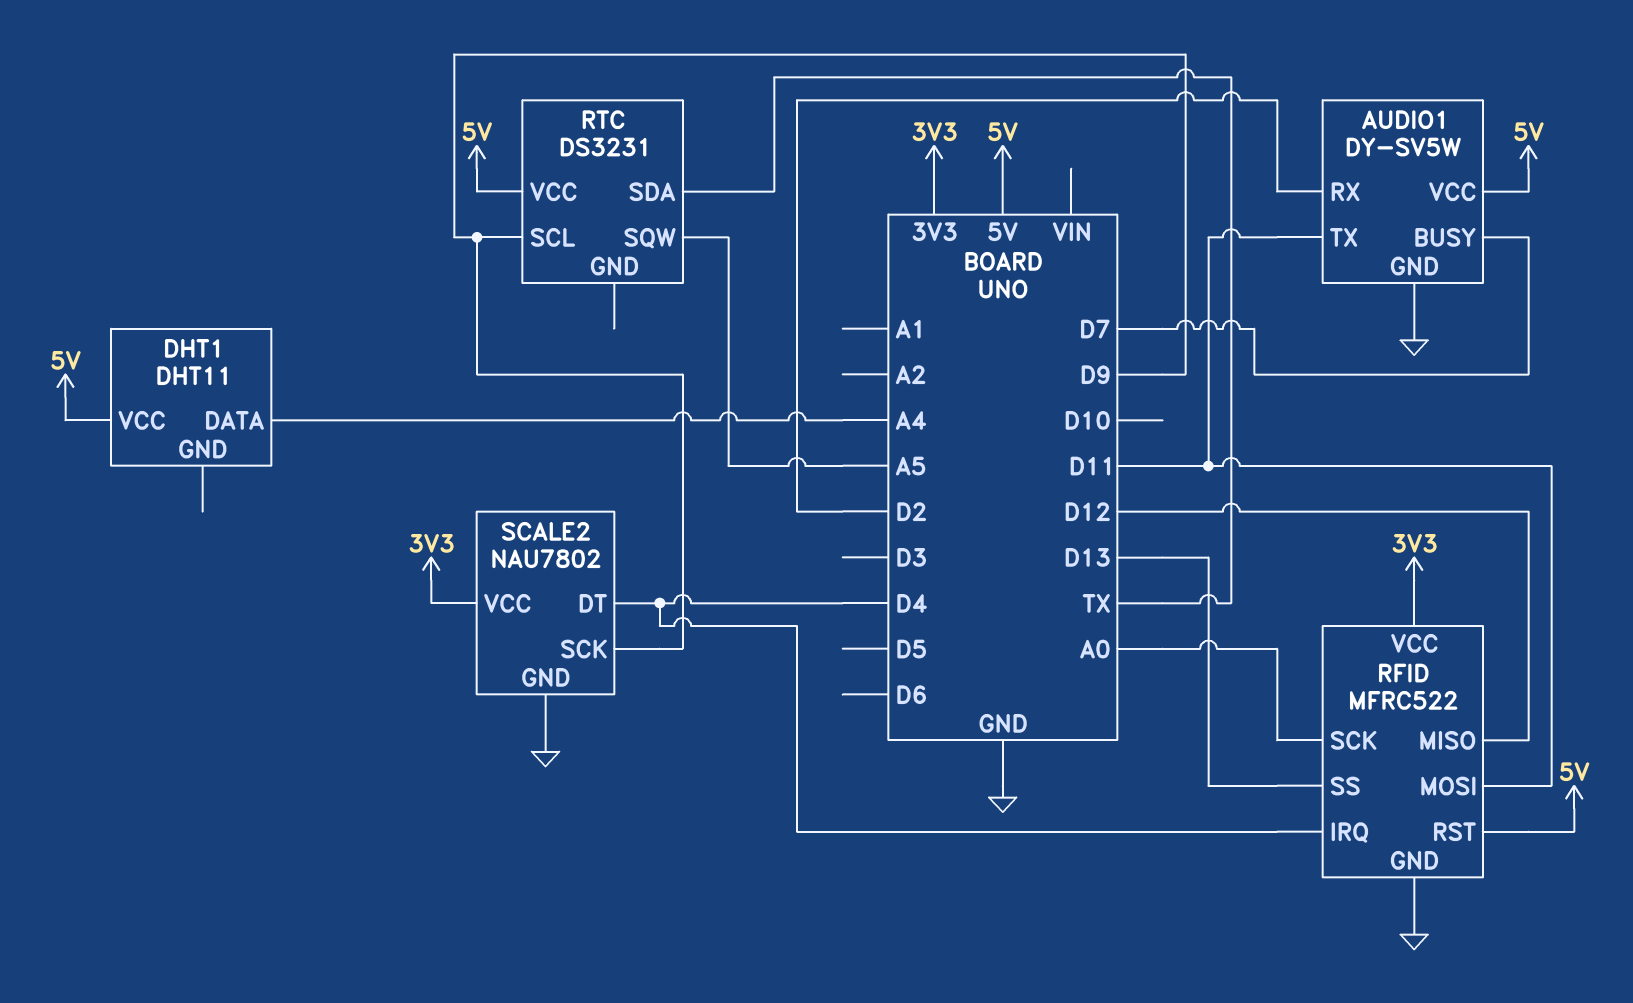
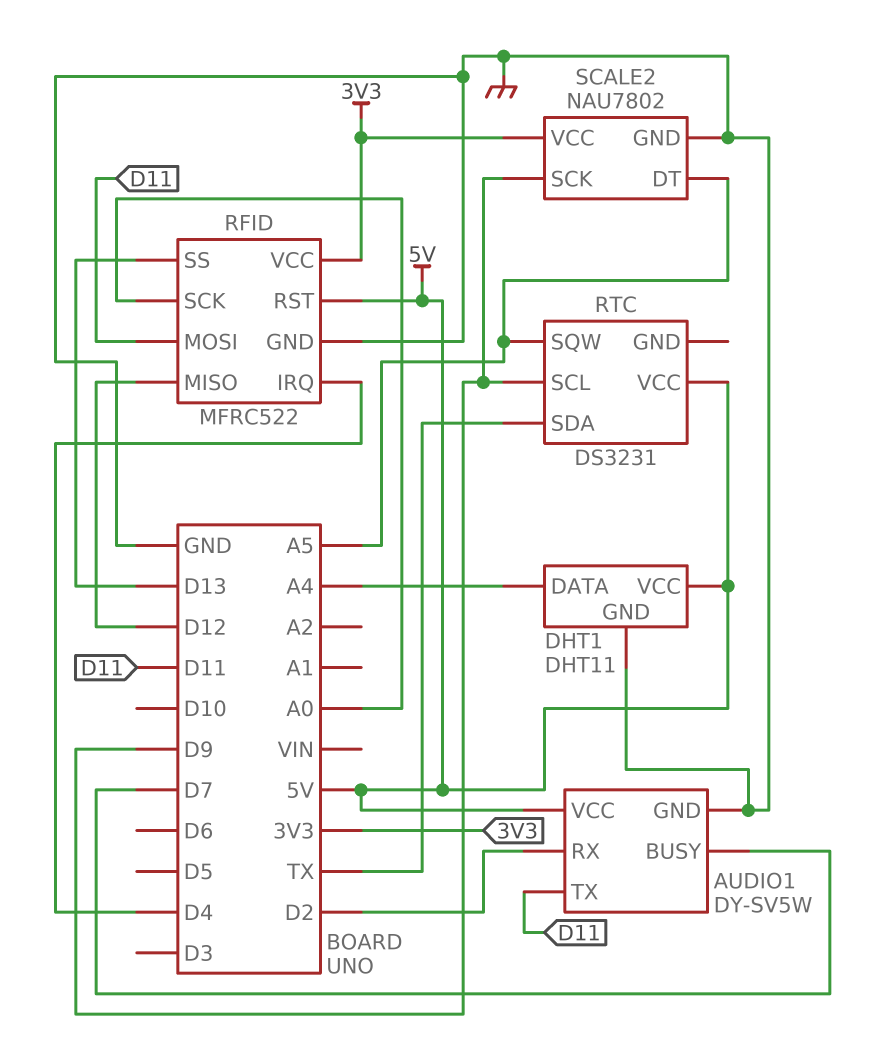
DHT1 pin GND: none -> GND
SCALE2 pin DT: D4 -> A5

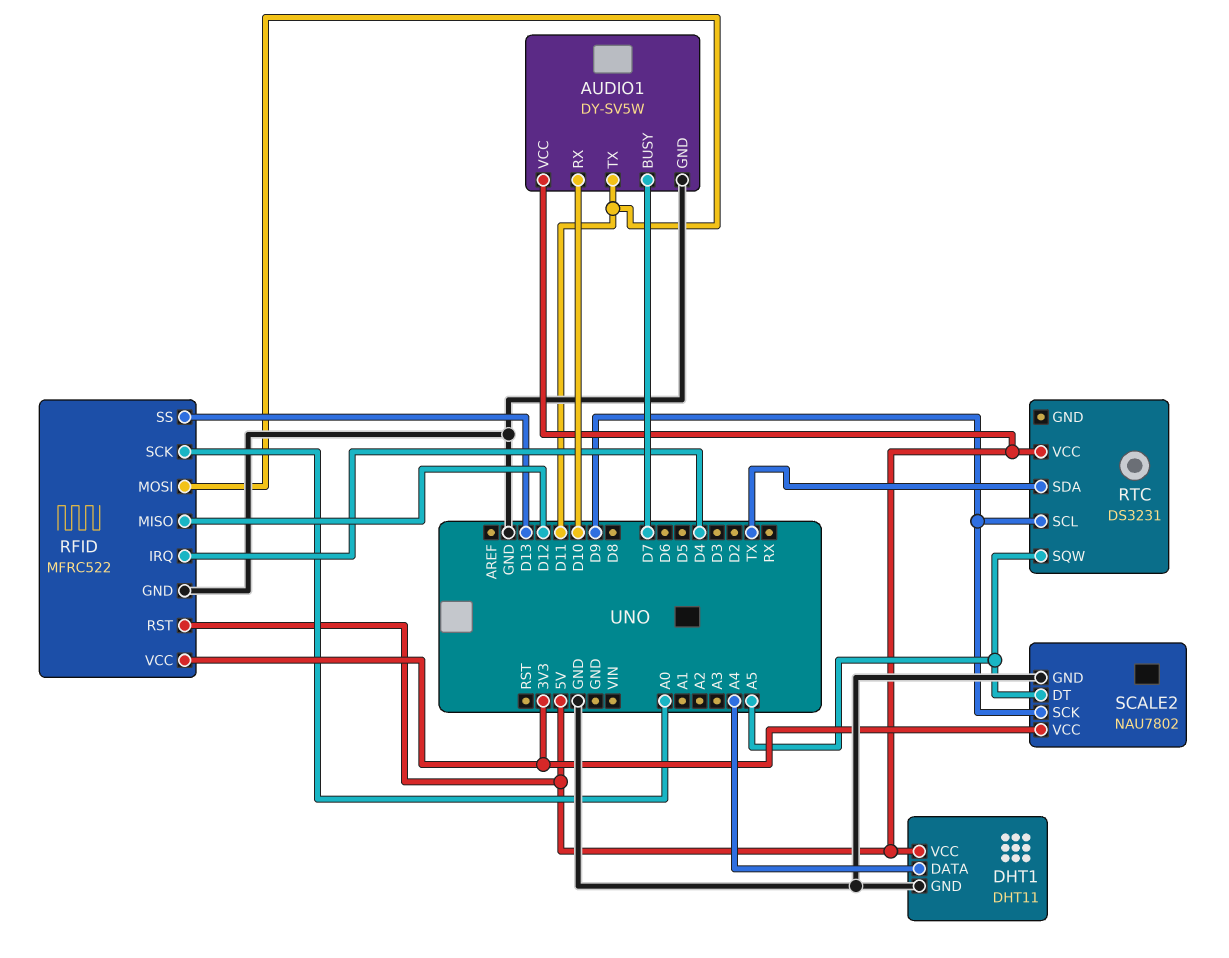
AUDIO1 pin RX: D2 -> D10

